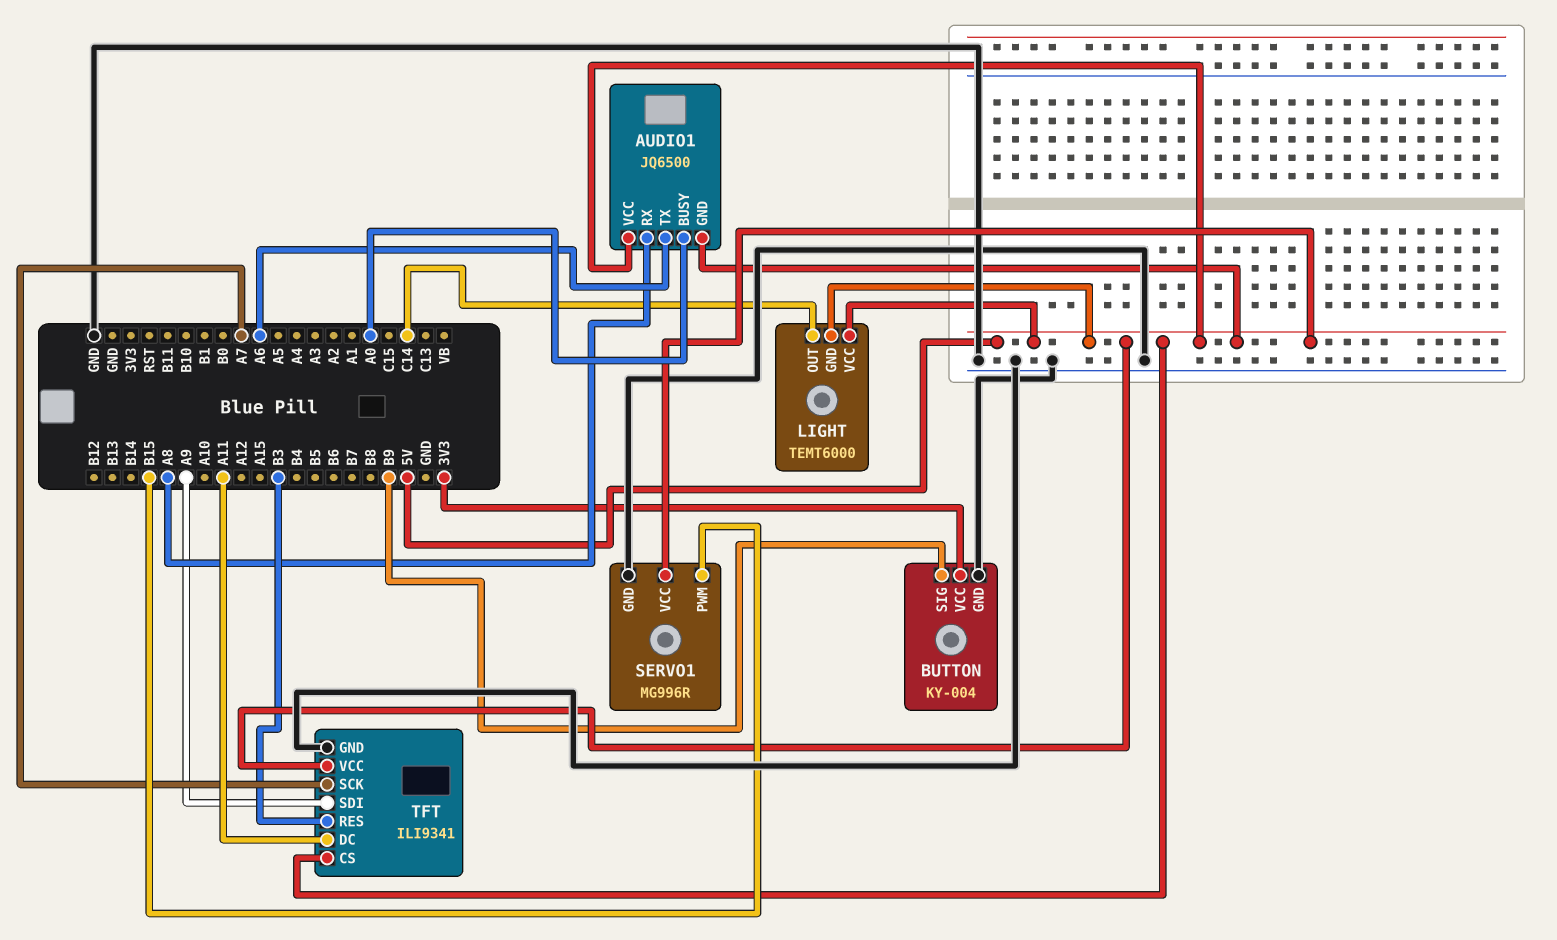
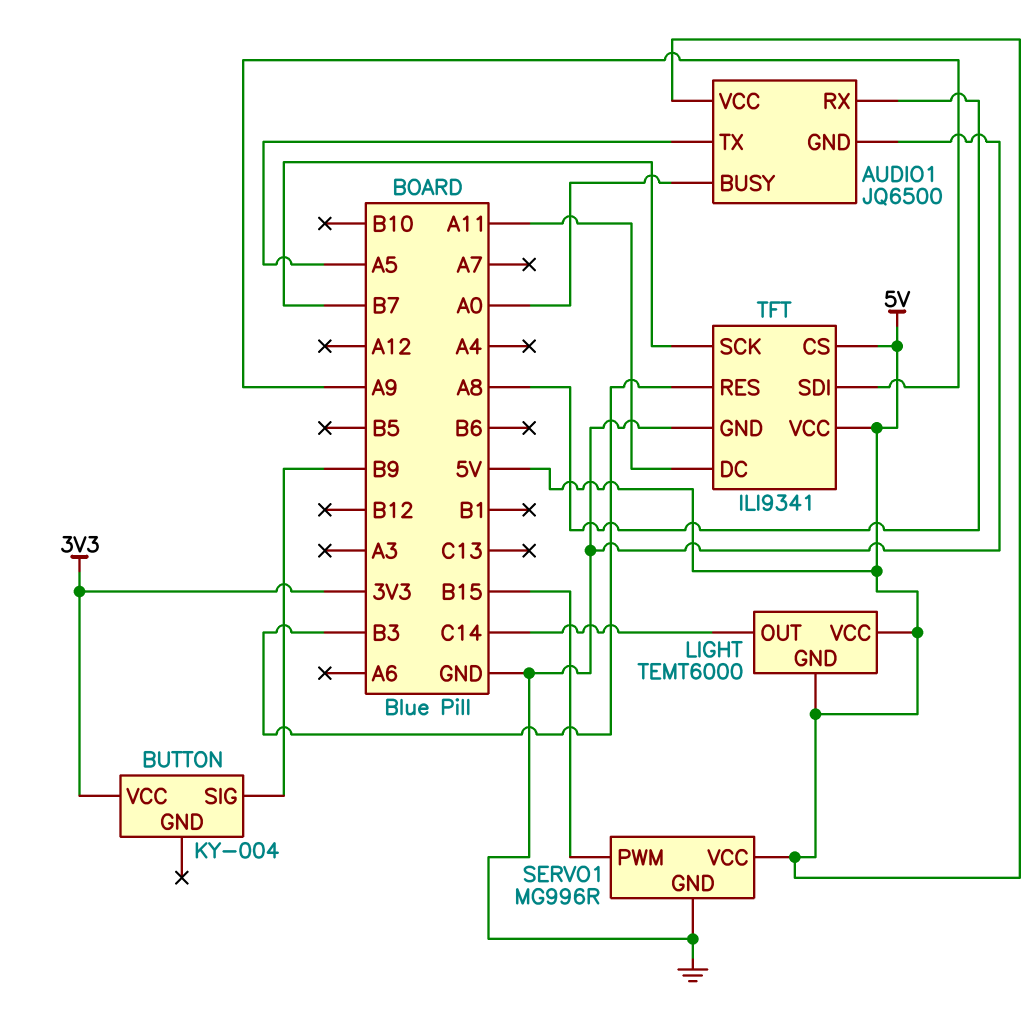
AUDIO1 pin GND: 5V -> GND
AUDIO1 pin TX: A6 -> A5
BUTTON pin GND: GND -> none
TFT pin SCK: A7 -> B7

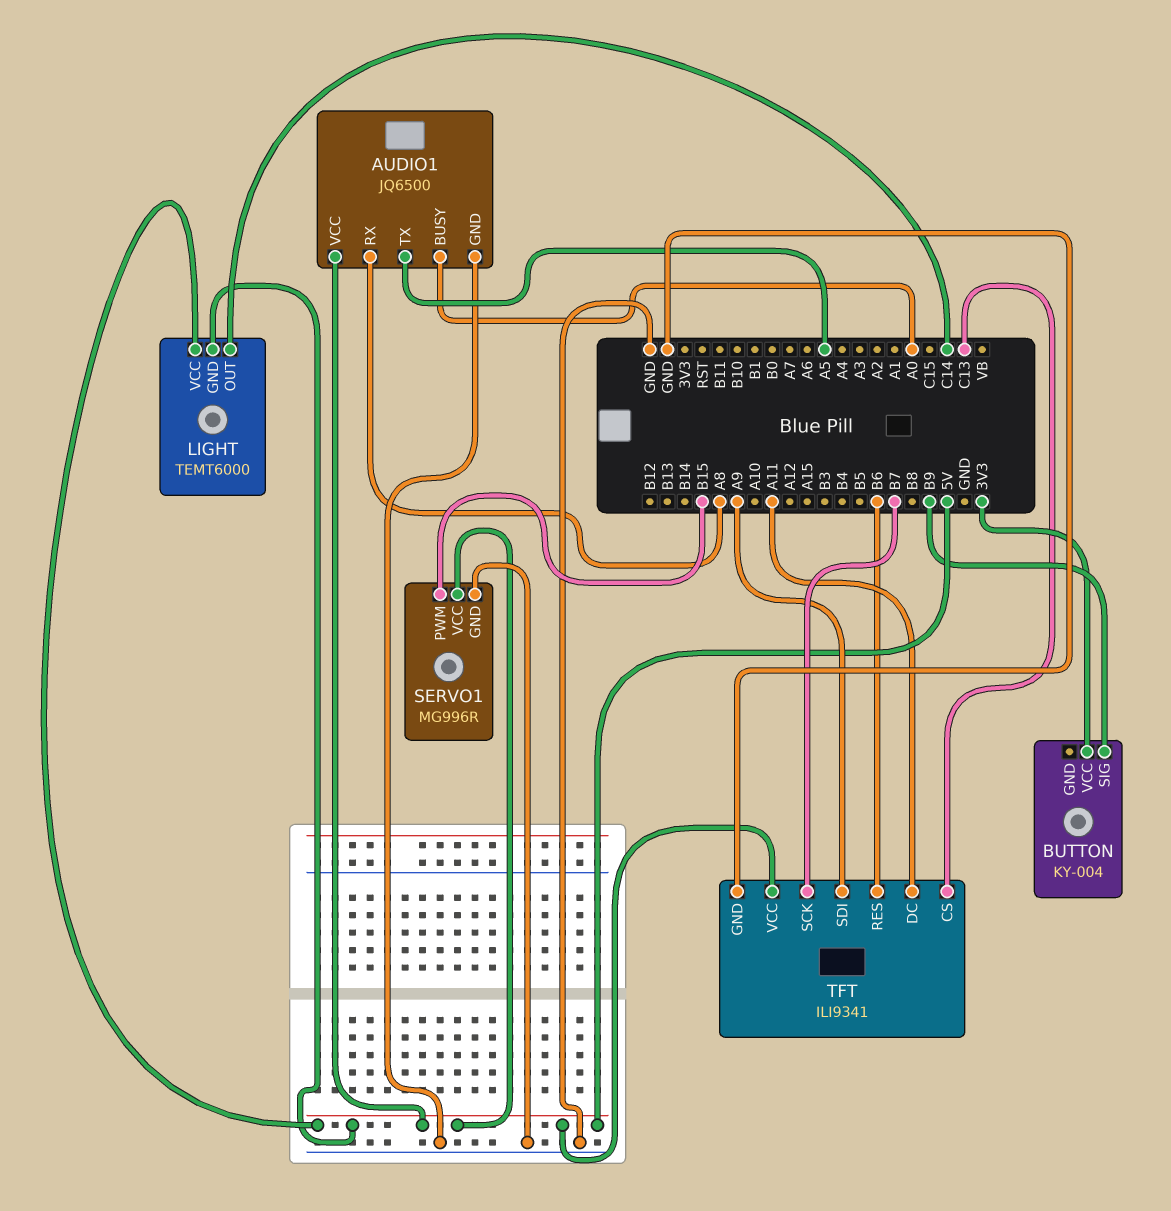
TFT pin CS: 5V -> C13
TFT pin RES: B3 -> B6

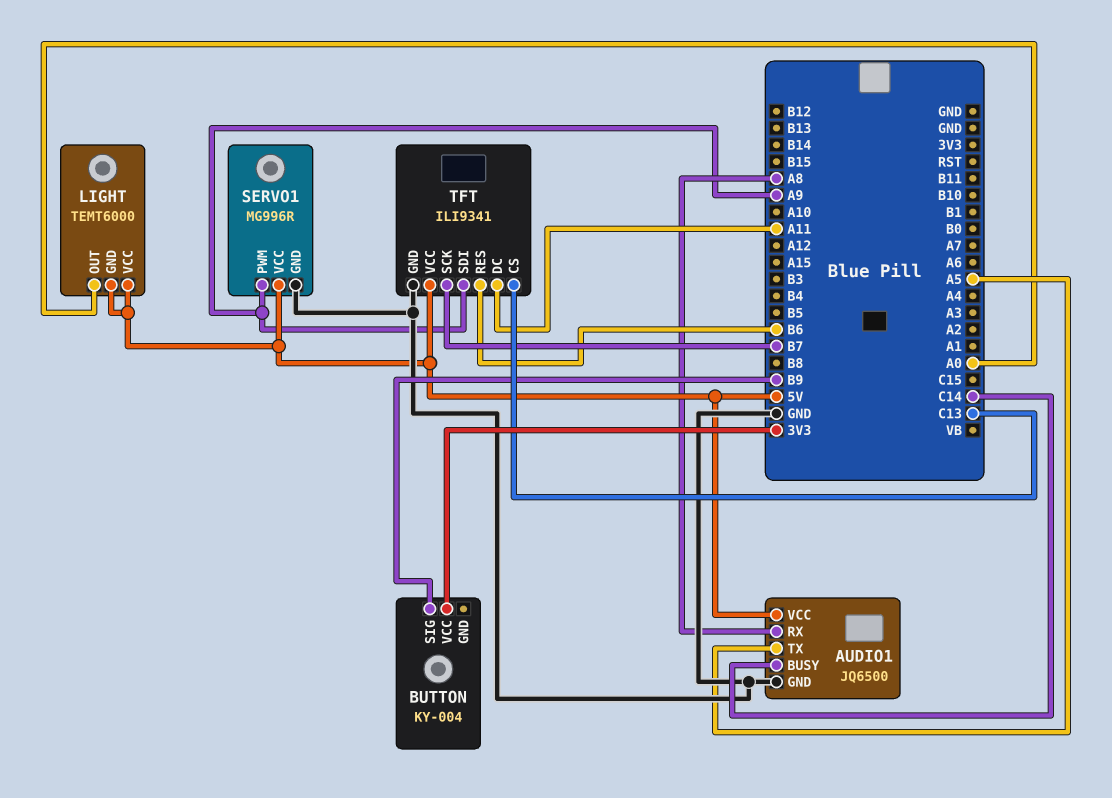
AUDIO1 pin BUSY: A0 -> C14
LIGHT pin OUT: C14 -> A0
SERVO1 pin PWM: B15 -> A9

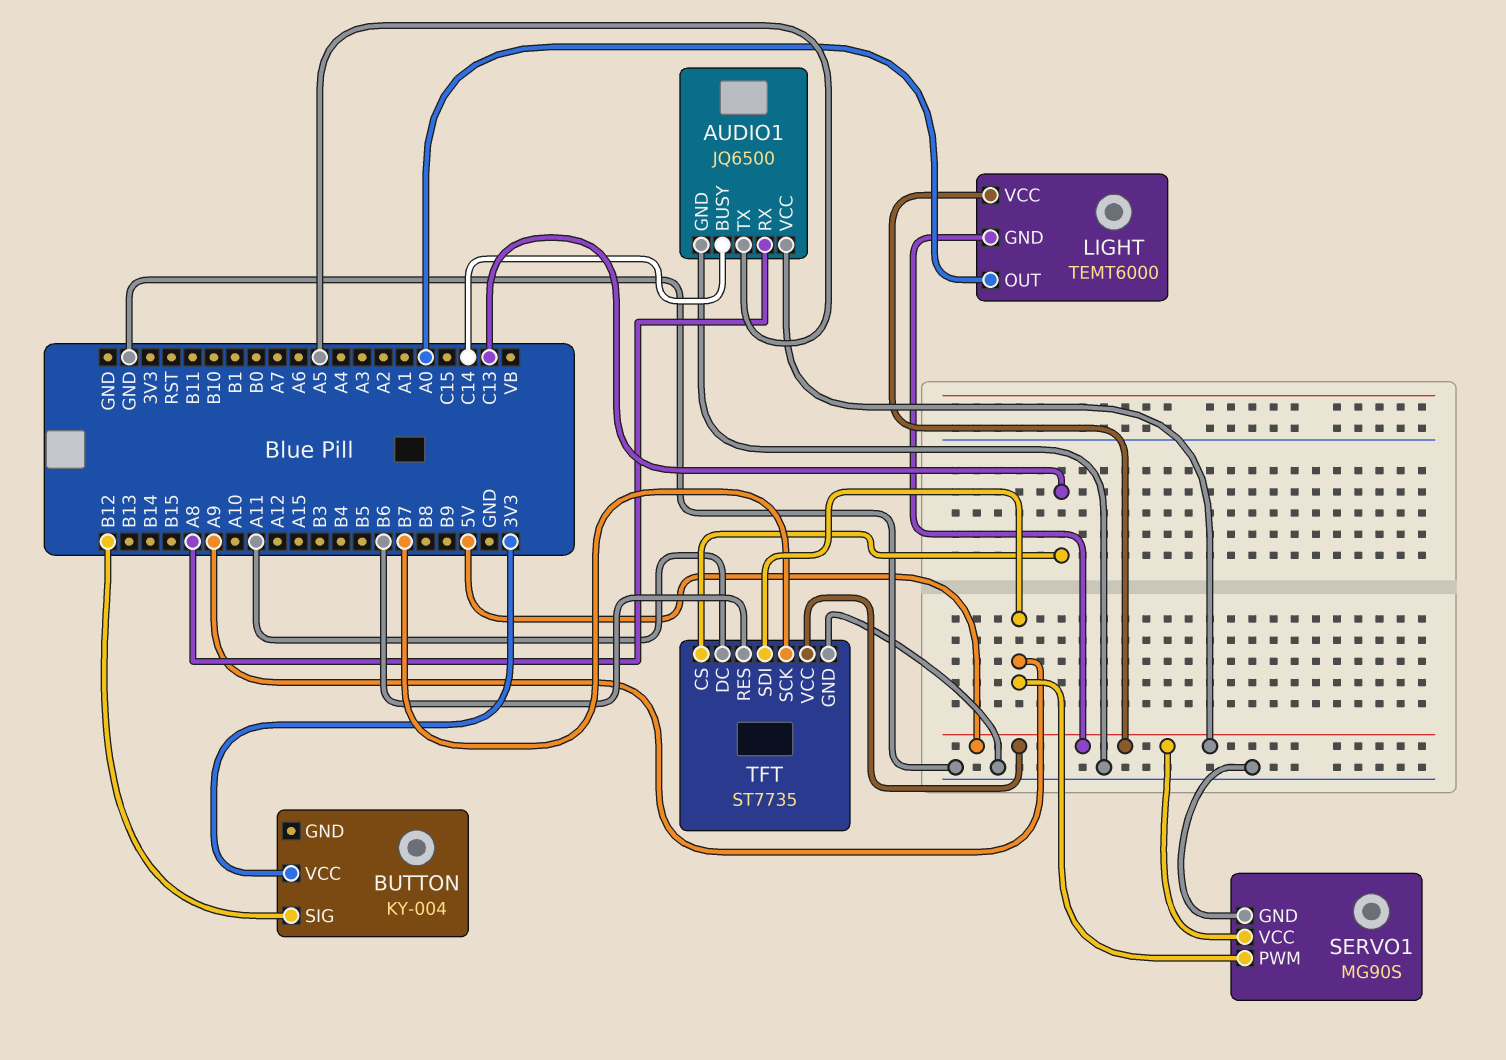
BUTTON pin SIG: B9 -> B12
SERVO1: MG996R -> MG90S
TFT: ILI9341 -> ST7735

